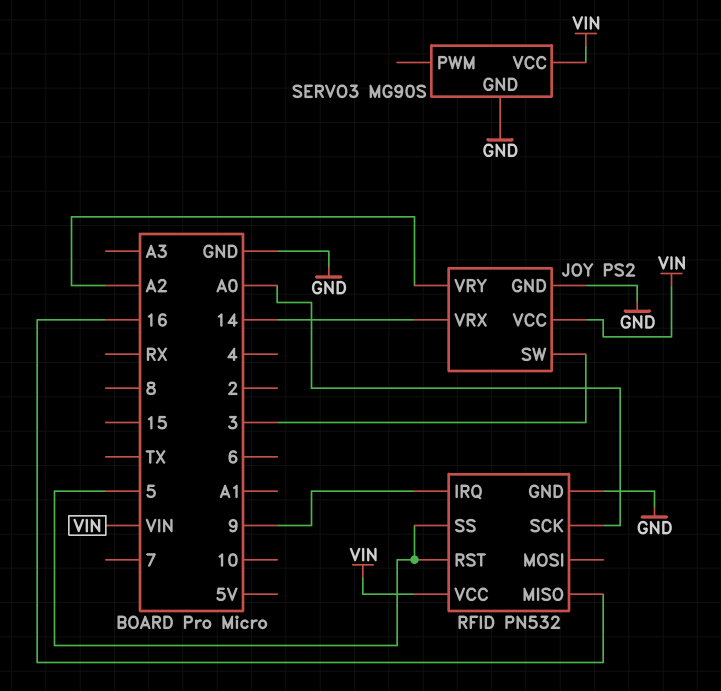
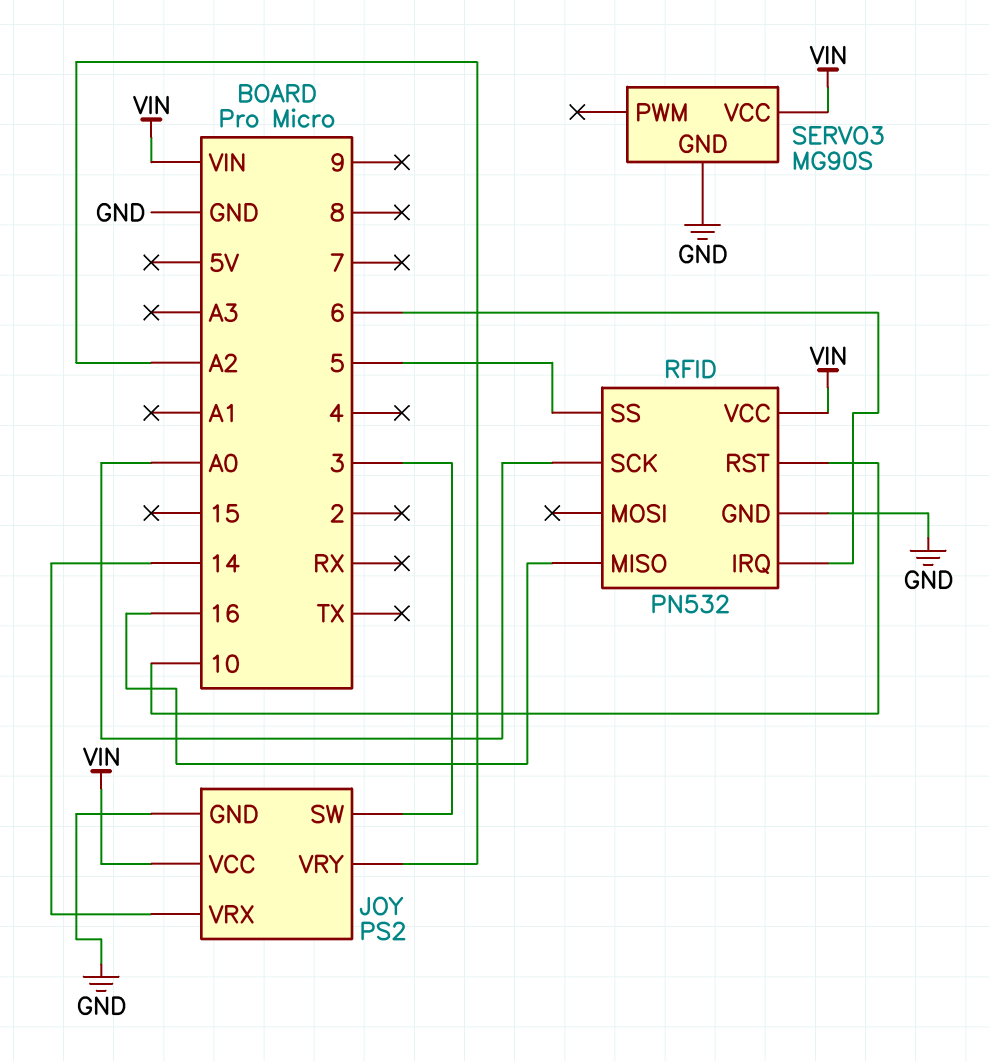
RFID pin IRQ: 9 -> 6
RFID pin RST: 5 -> 10

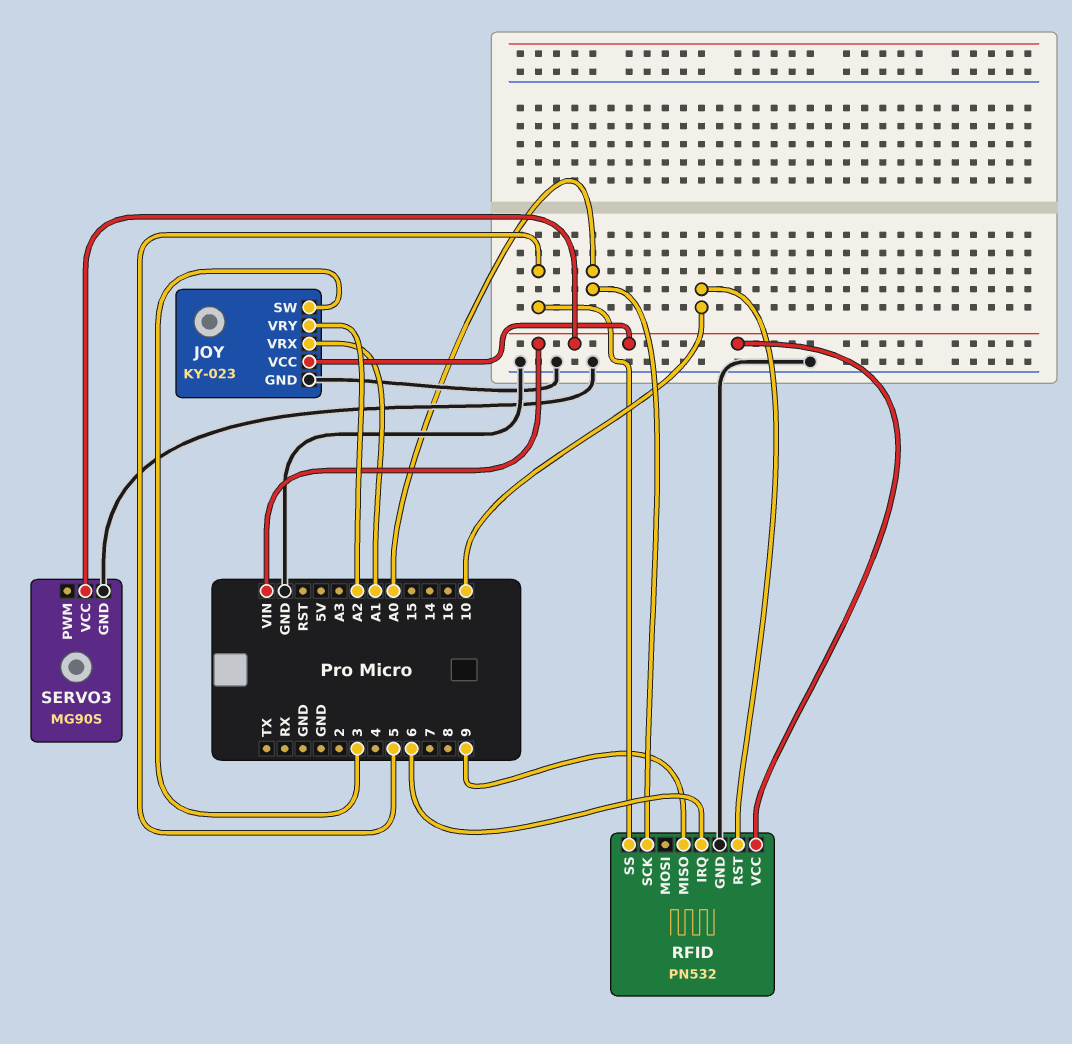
JOY: PS2 -> KY-023
JOY pin VRX: 14 -> A1
RFID pin MISO: 16 -> 9

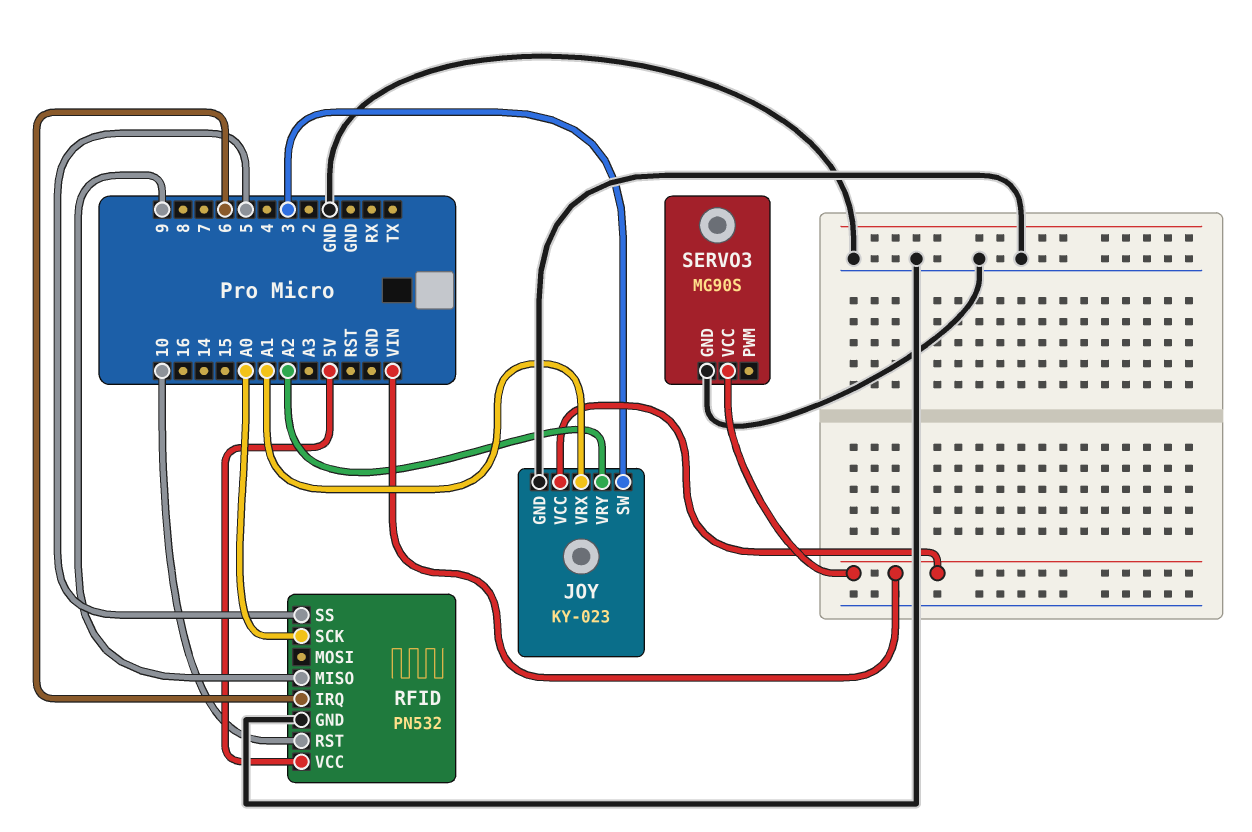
RFID pin VCC: VIN -> 5V

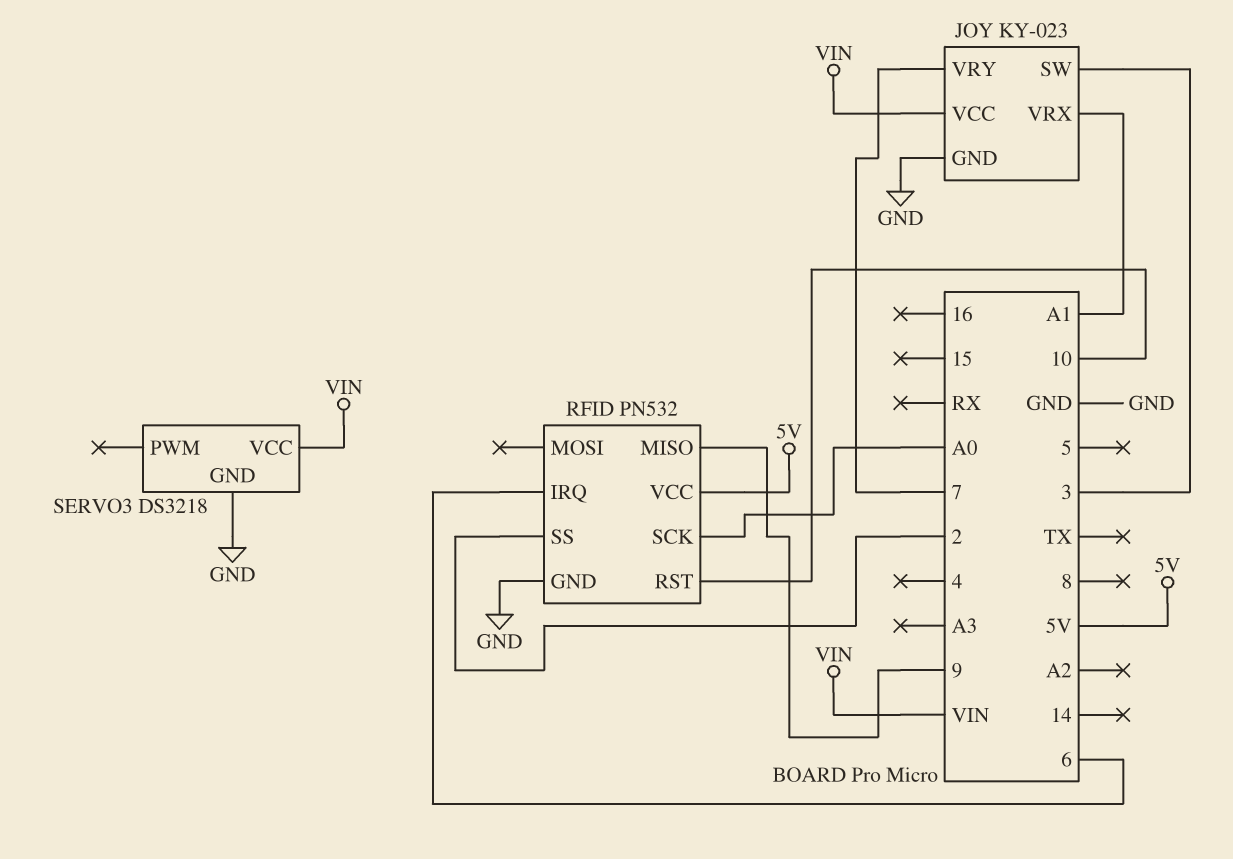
JOY pin VRY: A2 -> 7
RFID pin SS: 5 -> 2
SERVO3: MG90S -> DS3218

